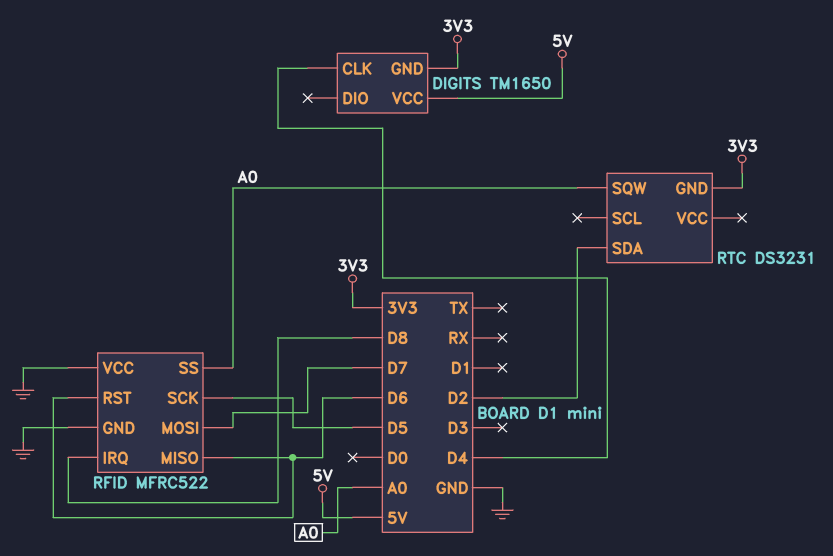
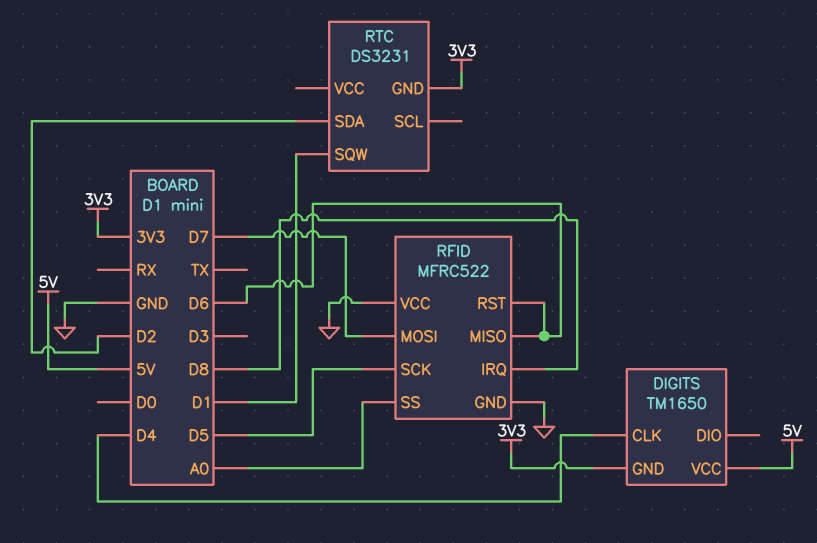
RTC pin SQW: A0 -> D1

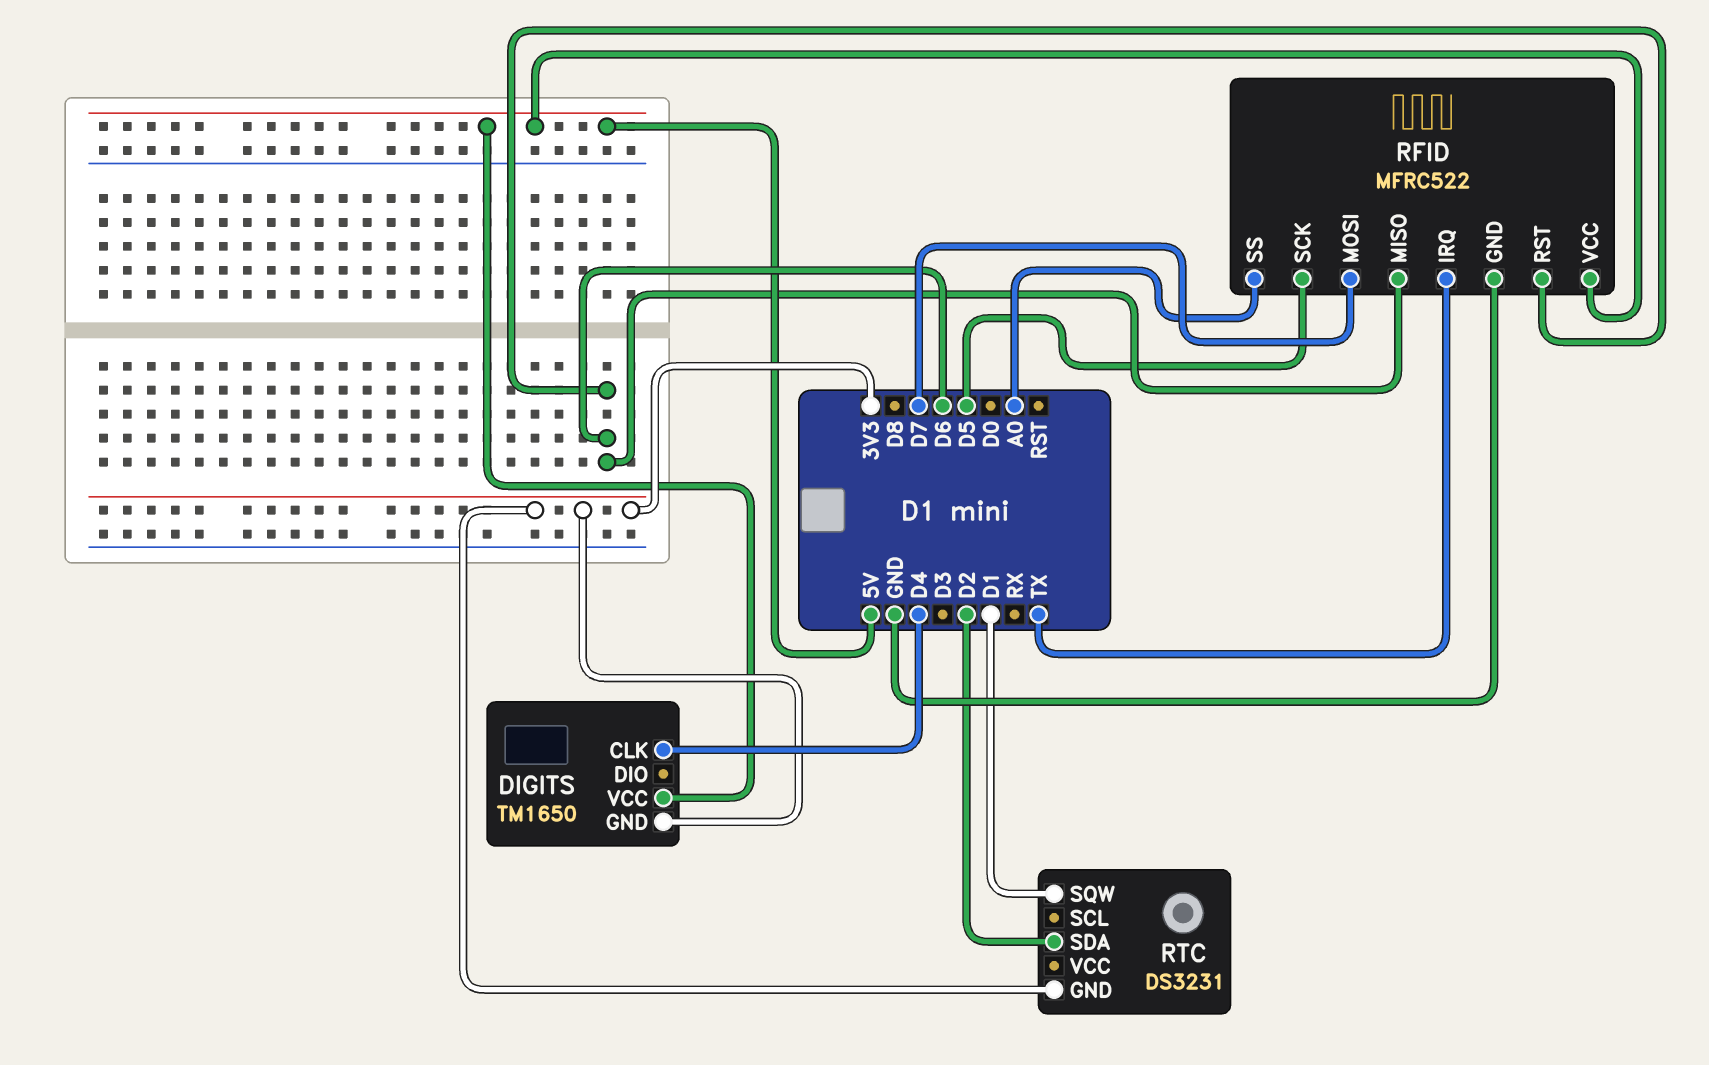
RFID pin IRQ: D8 -> TX
RFID pin VCC: GND -> 5V

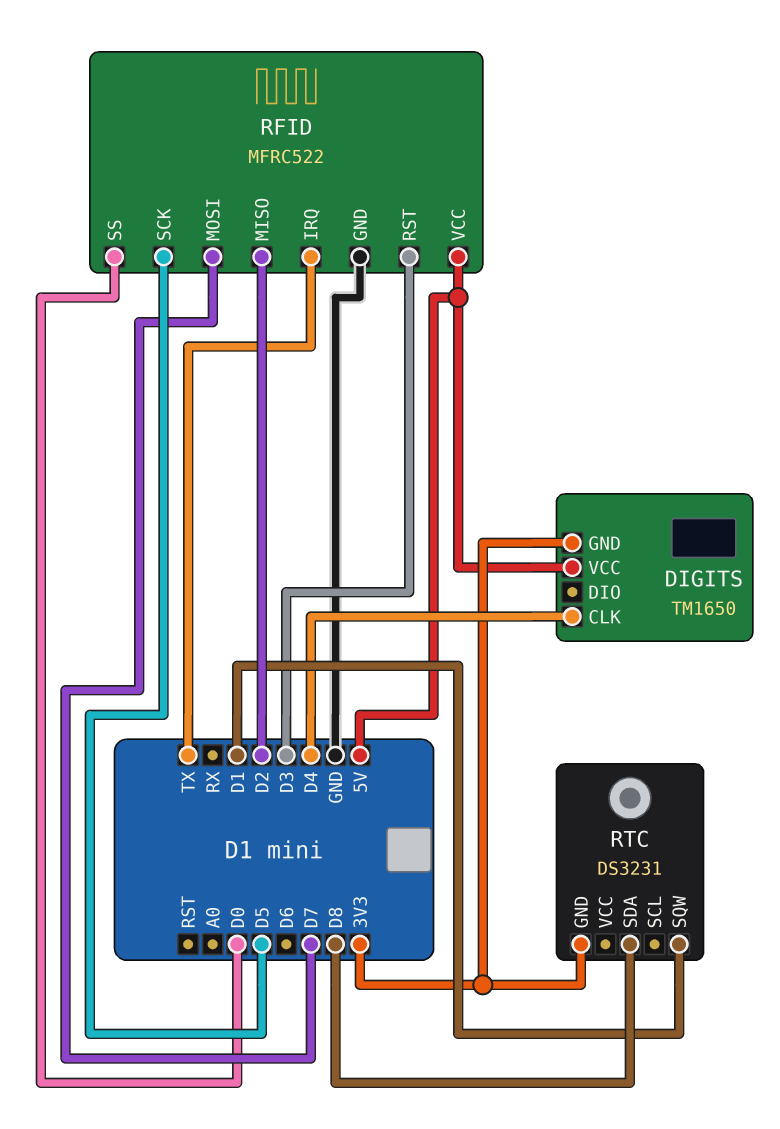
RFID pin MISO: D6 -> D2
RFID pin RST: D6 -> D3
RFID pin SS: A0 -> D0
RTC pin SDA: D2 -> D8

